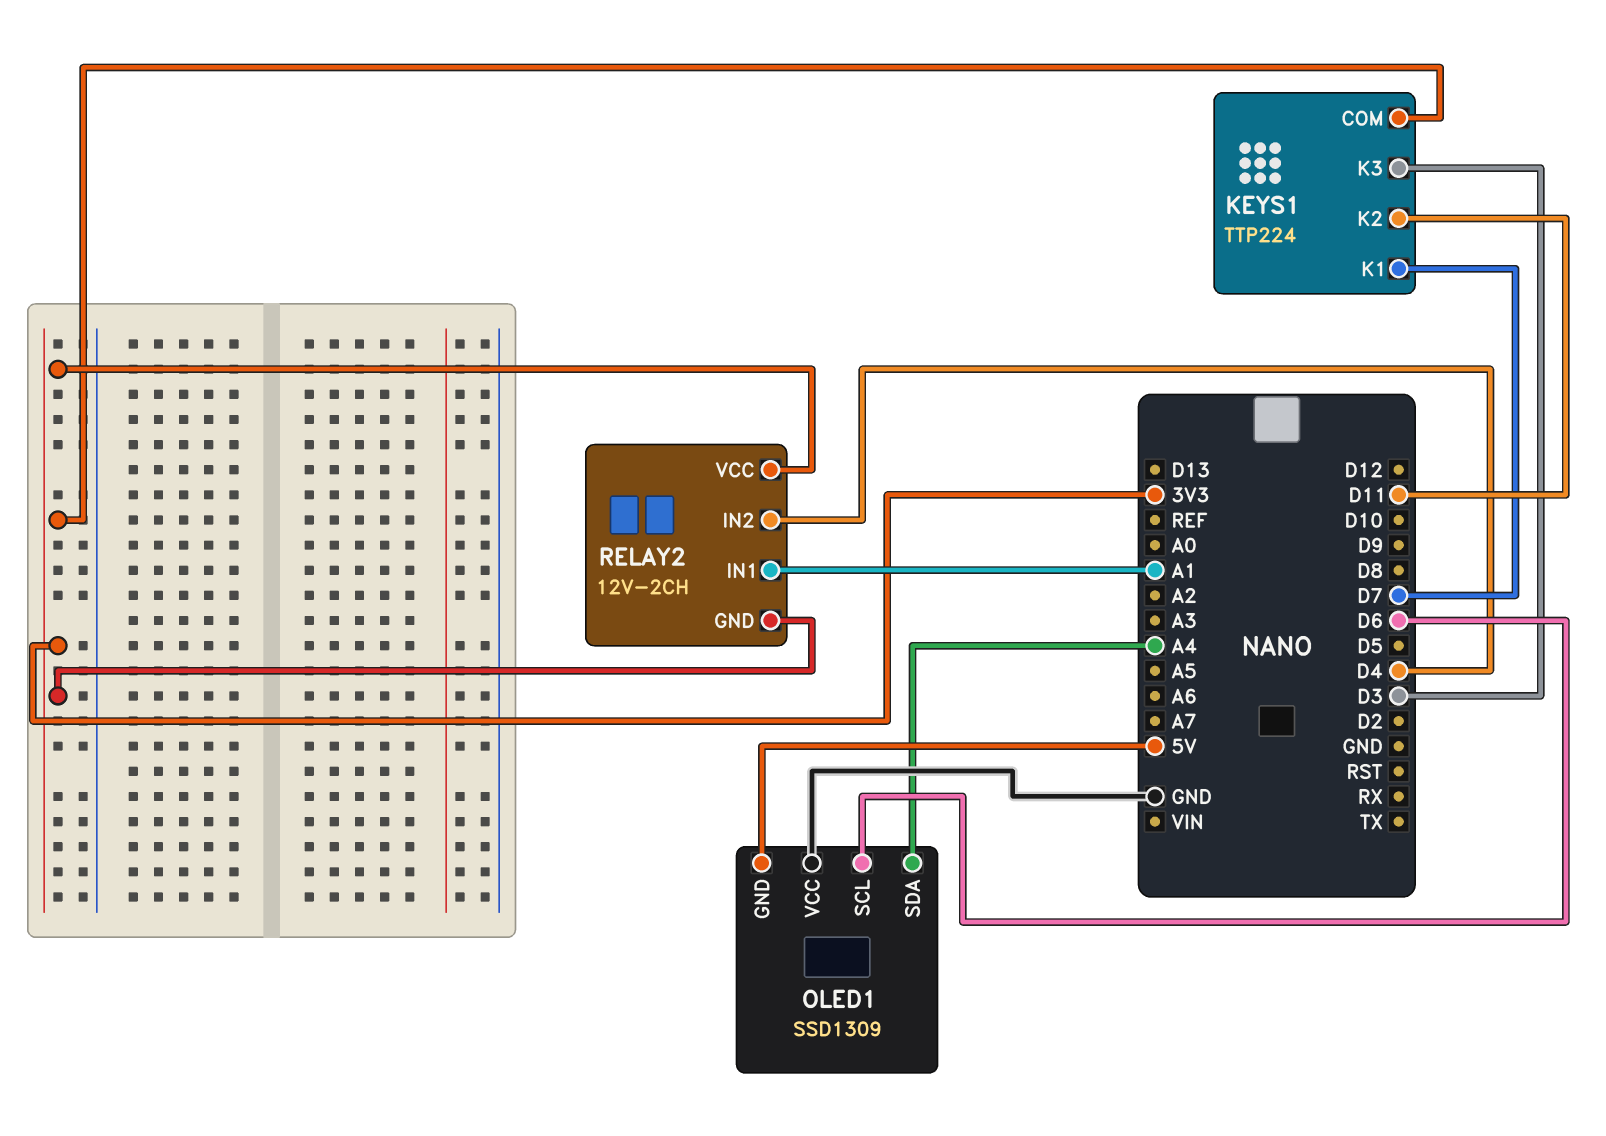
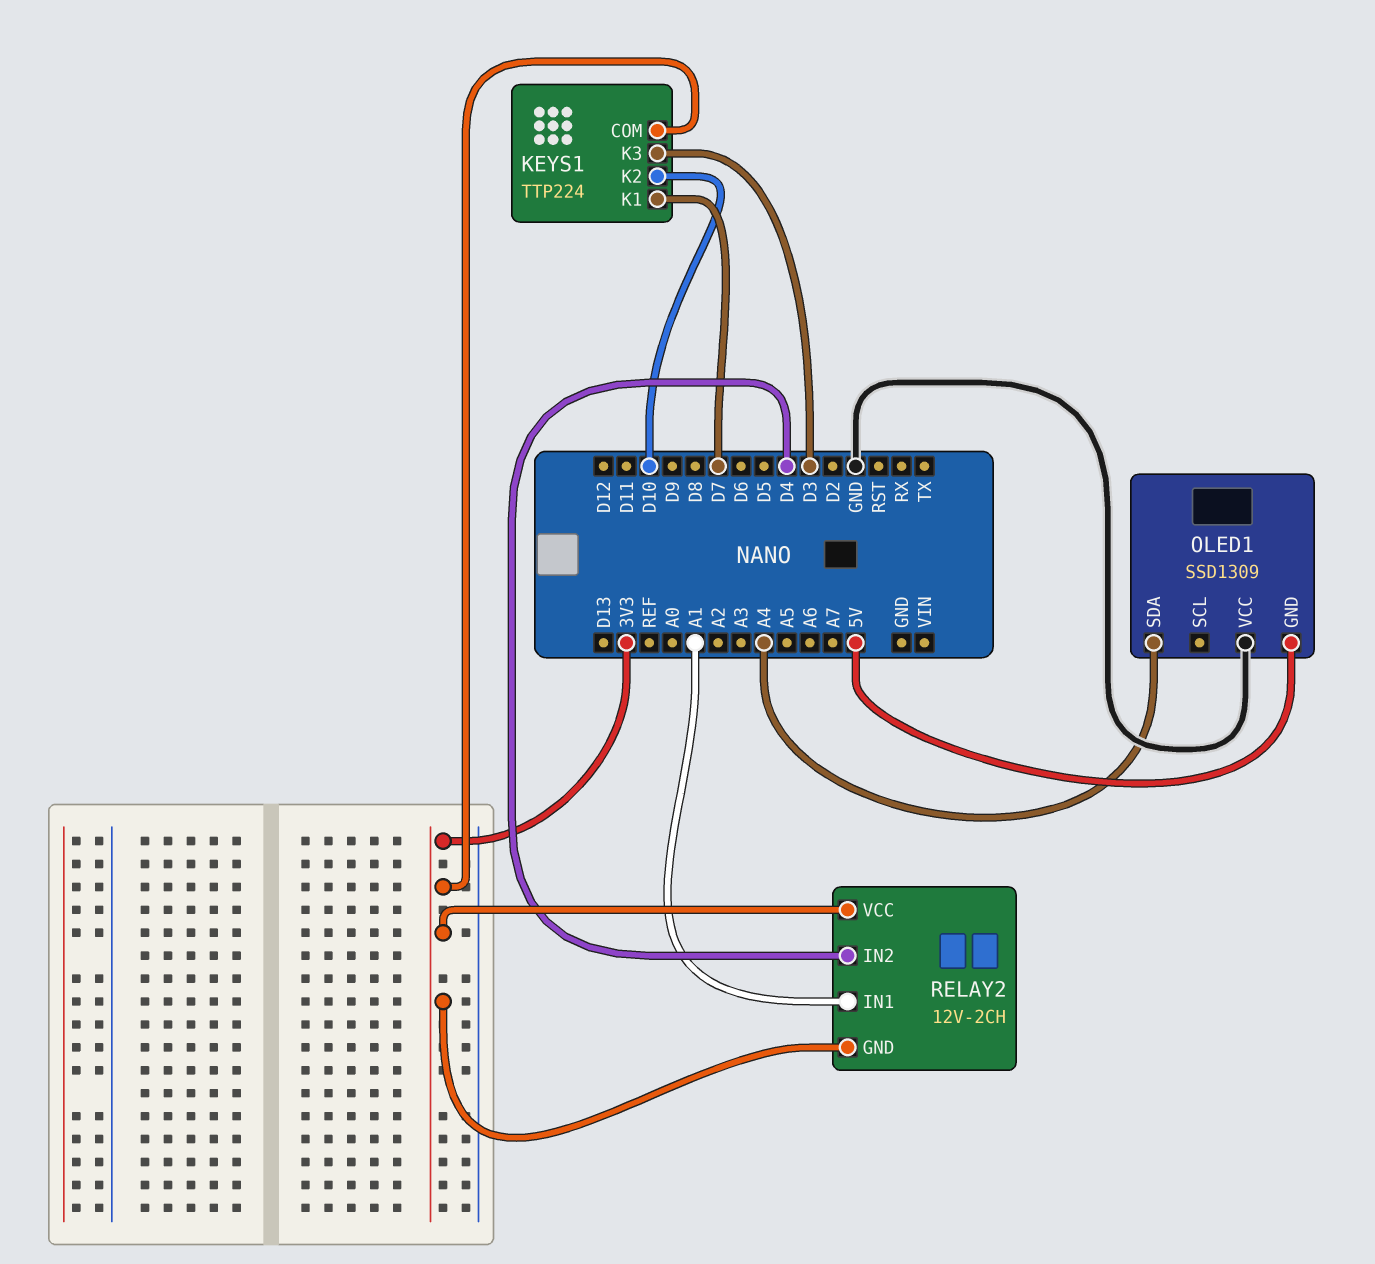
KEYS1 pin K2: D11 -> D10
OLED1 pin SCL: D6 -> none

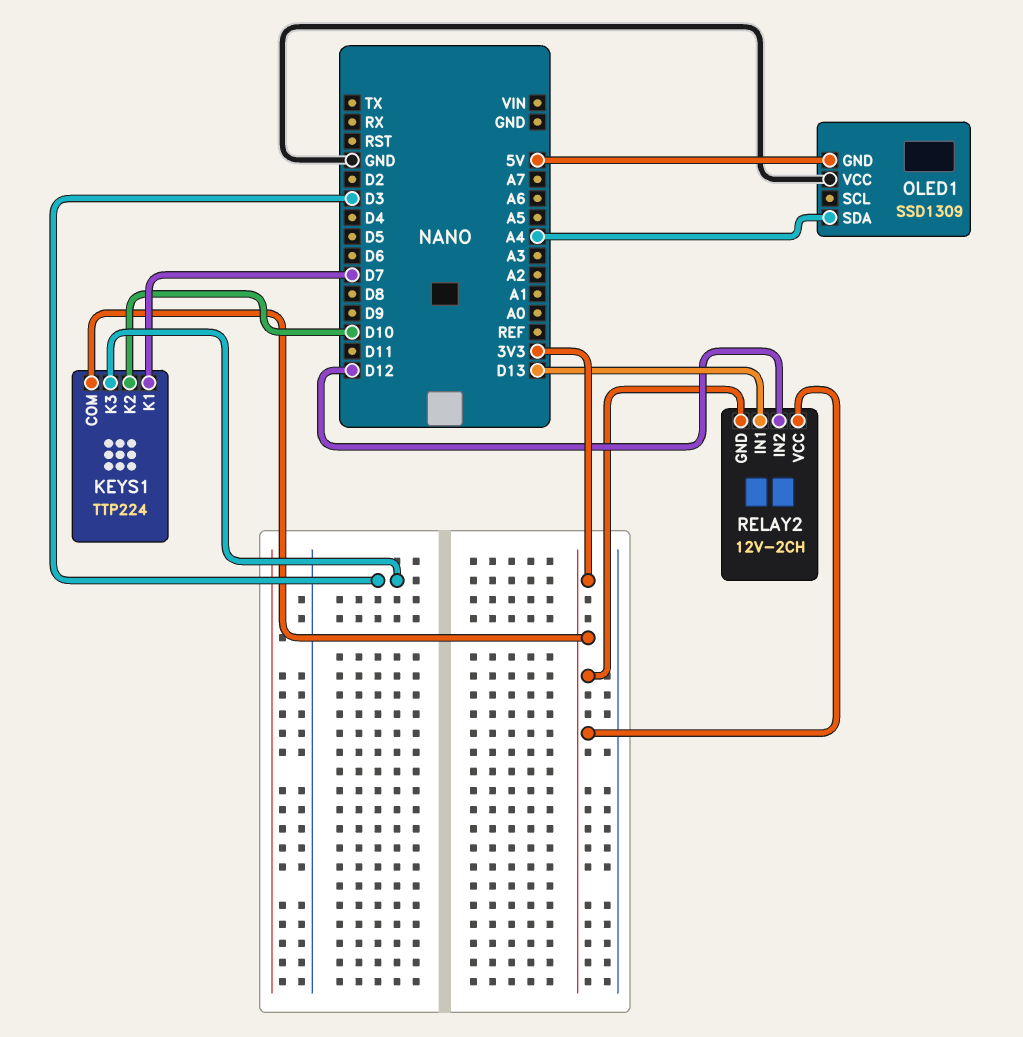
RELAY2 pin IN1: A1 -> D13
RELAY2 pin IN2: D4 -> D12

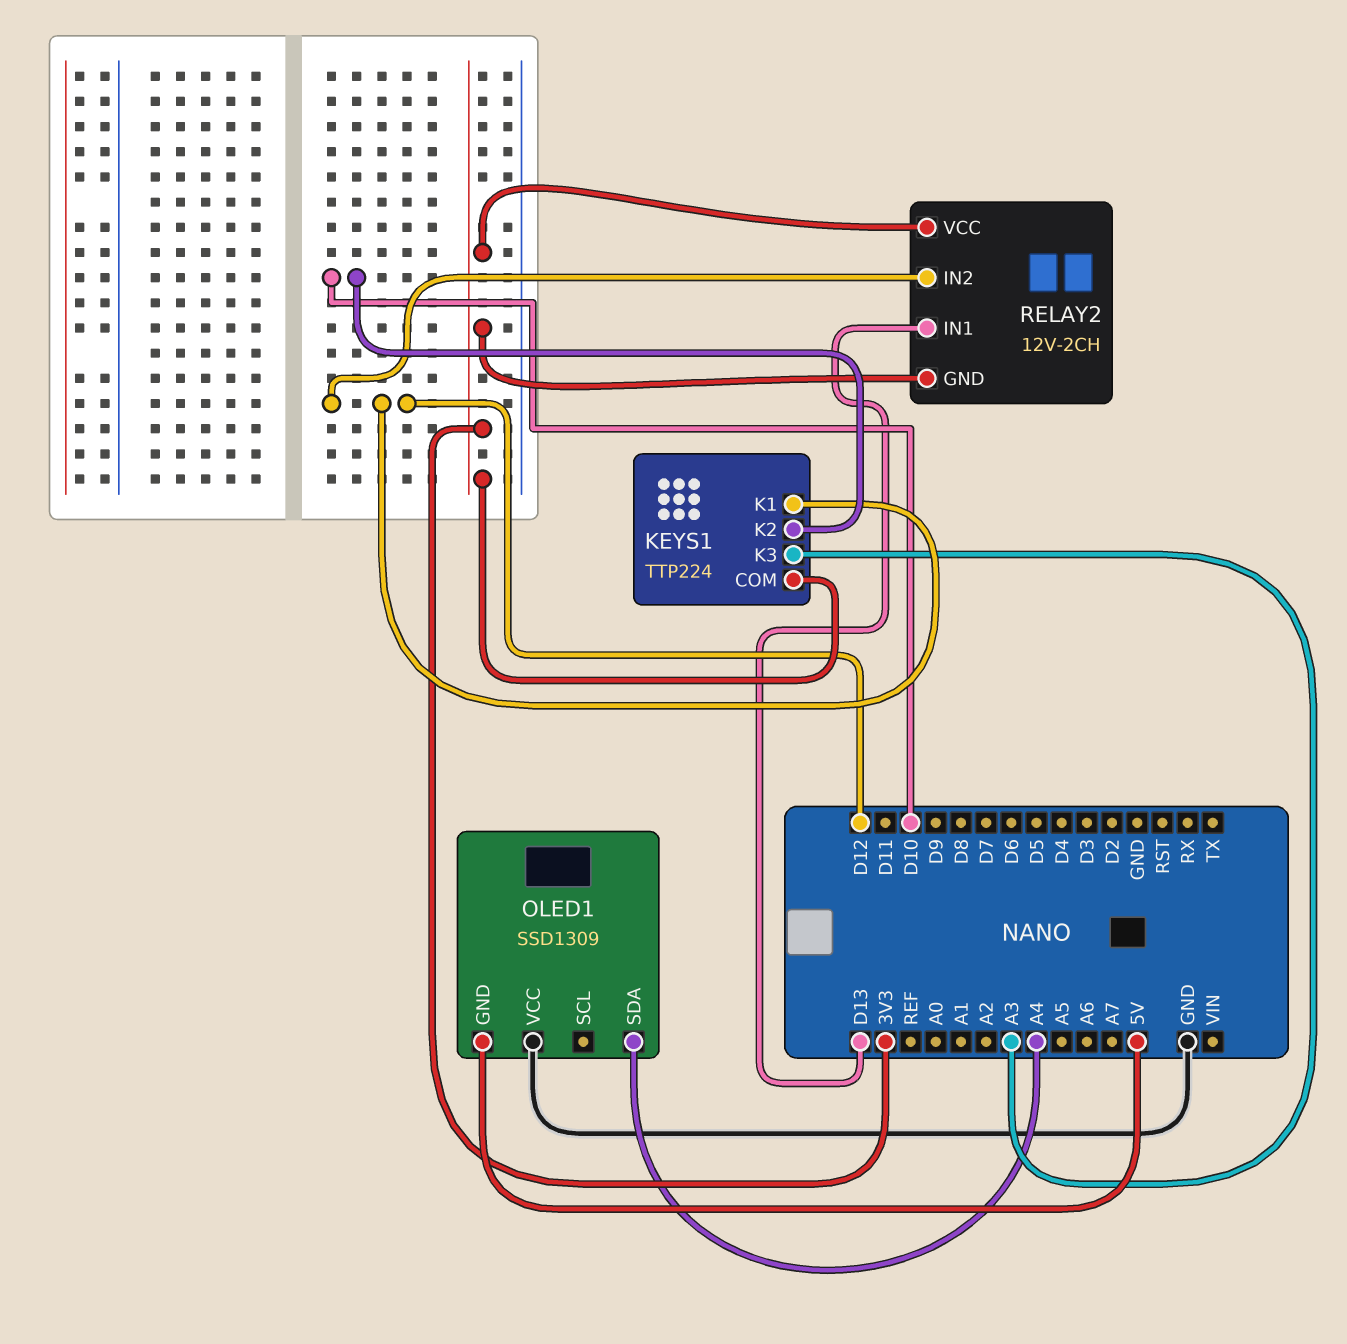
KEYS1 pin K1: D7 -> D12
KEYS1 pin K3: D3 -> A3

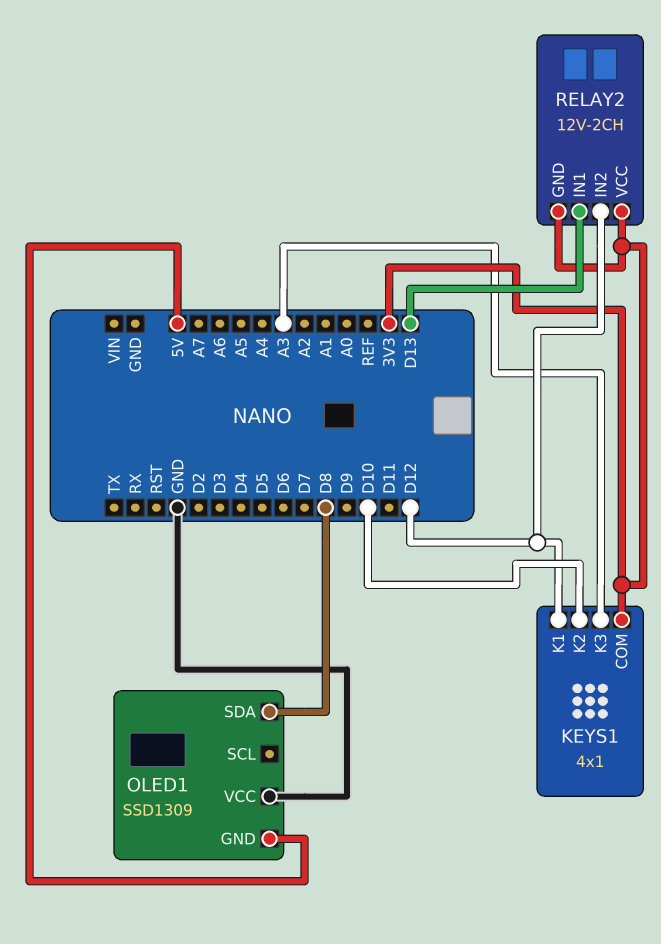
KEYS1: TTP224 -> 4x1
OLED1 pin SDA: A4 -> D8

